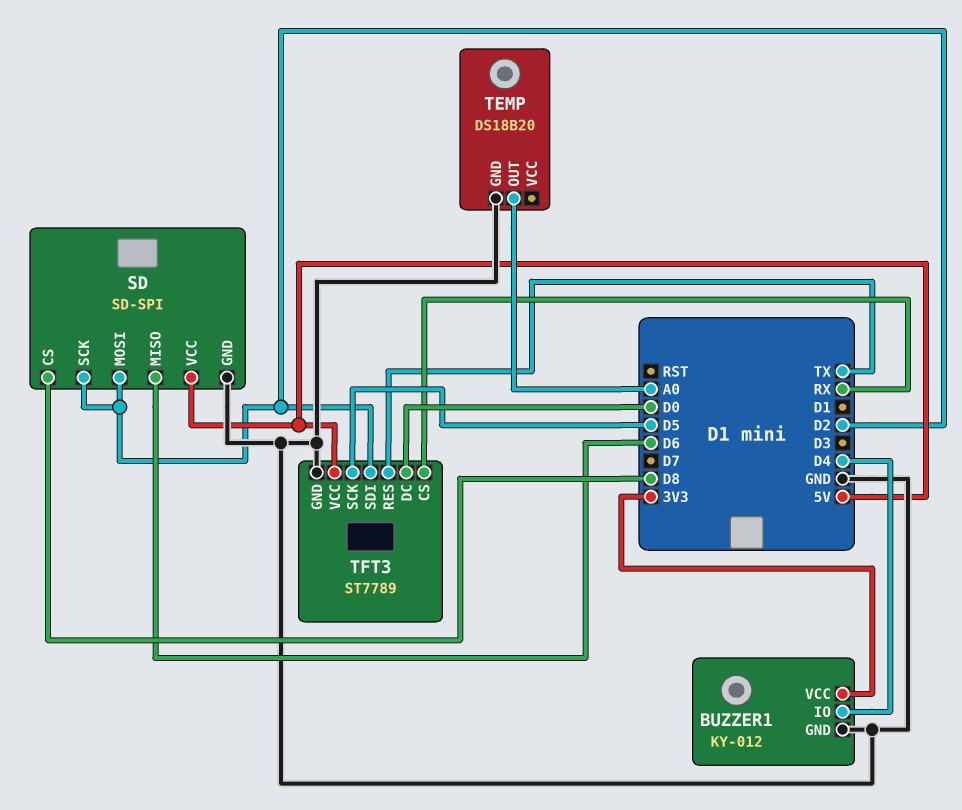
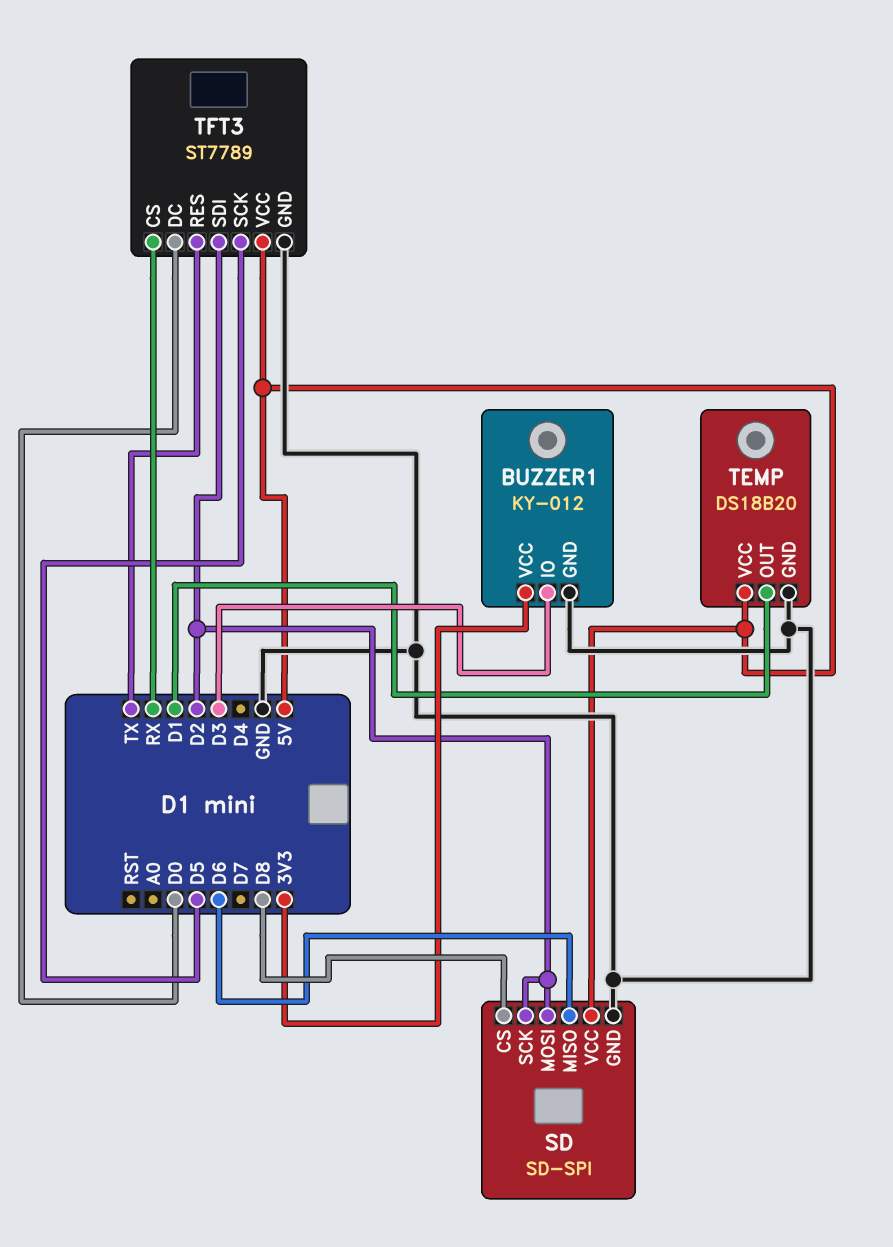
BUZZER1 pin IO: D4 -> D3
TEMP pin OUT: A0 -> D1
TEMP pin VCC: none -> 5V

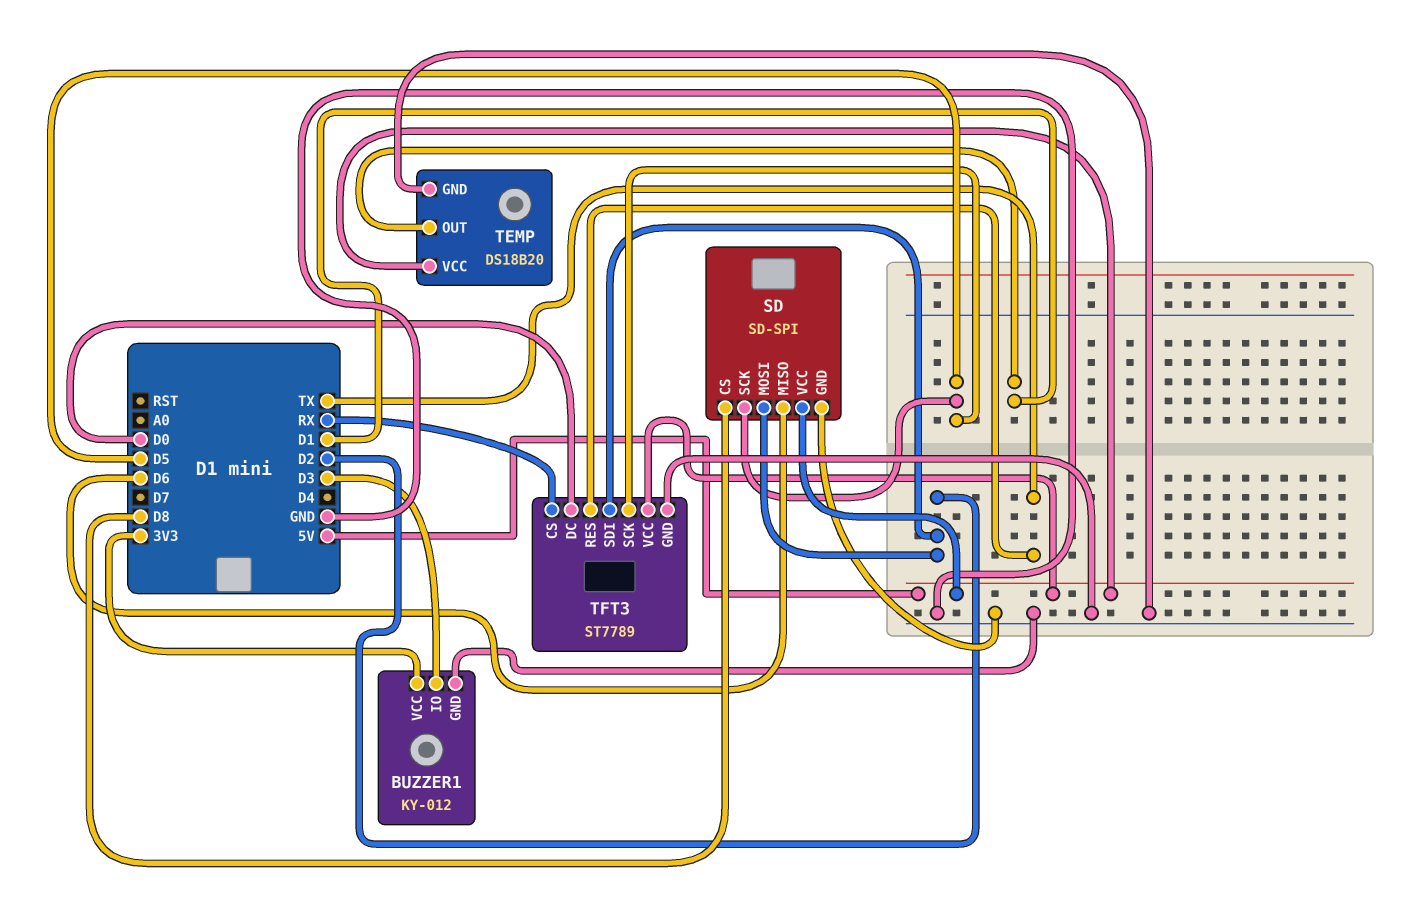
SD pin SCK: D2 -> D5

